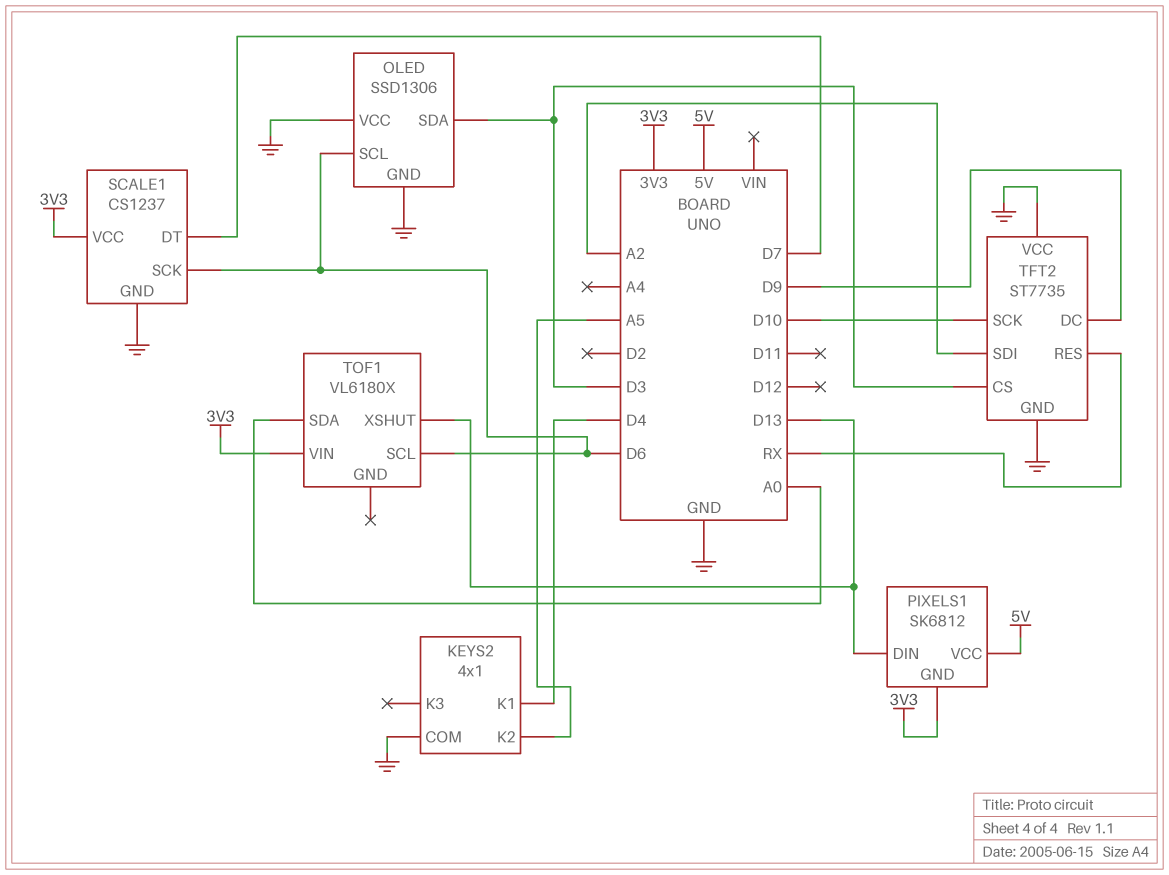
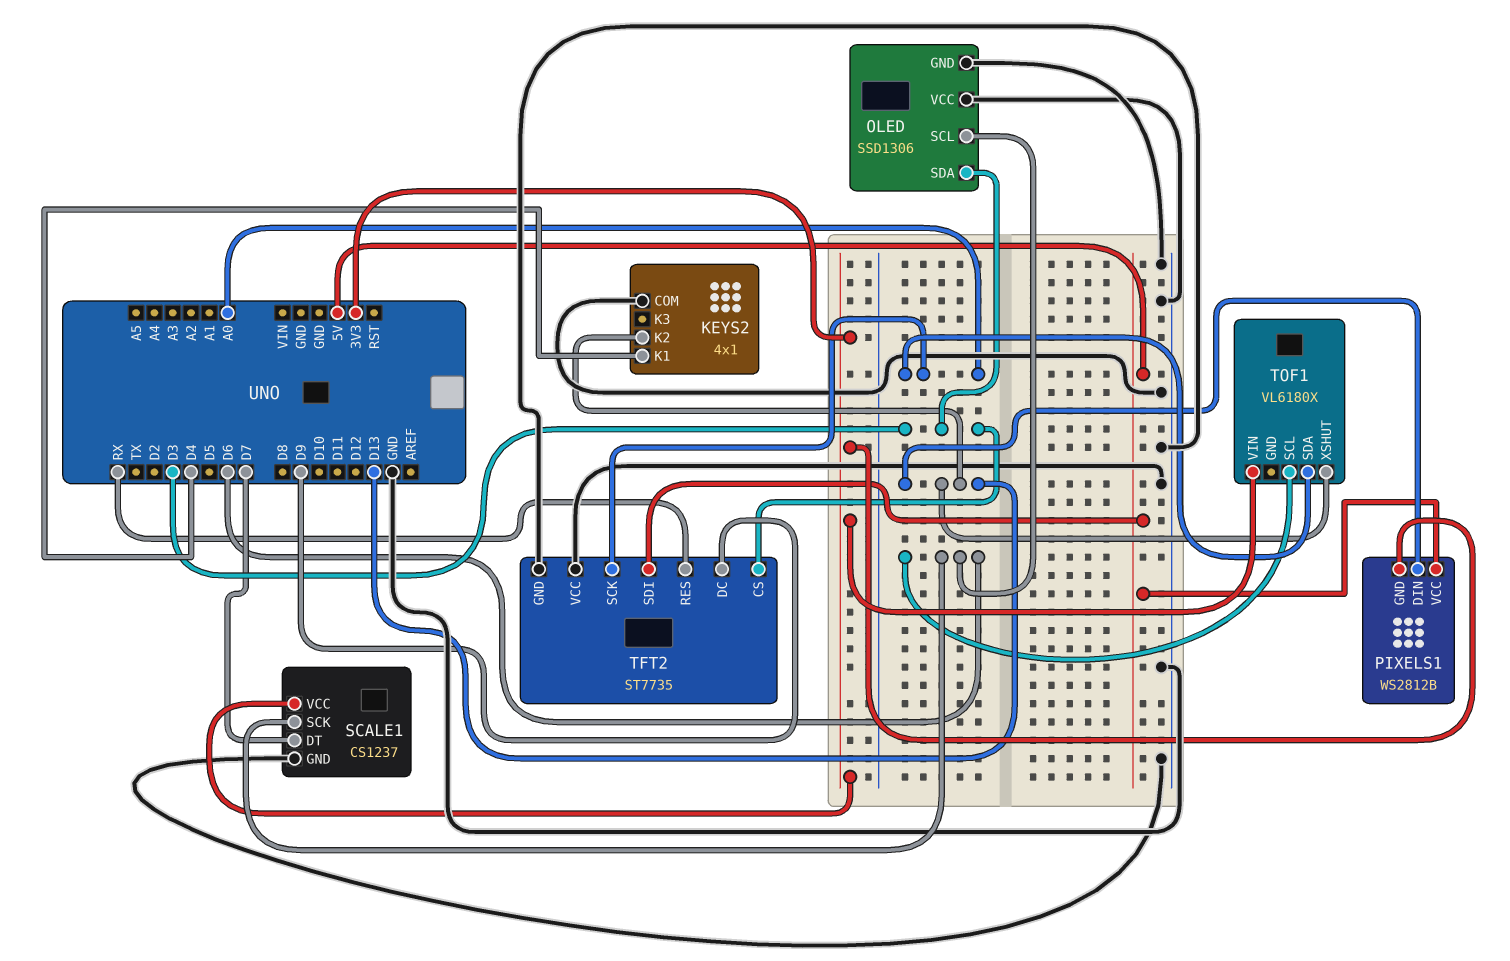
KEYS2 pin K2: A5 -> D13
PIXELS1: SK6812 -> WS2812B
TFT2 pin SCK: D10 -> A0
TFT2 pin SDI: A2 -> 5V

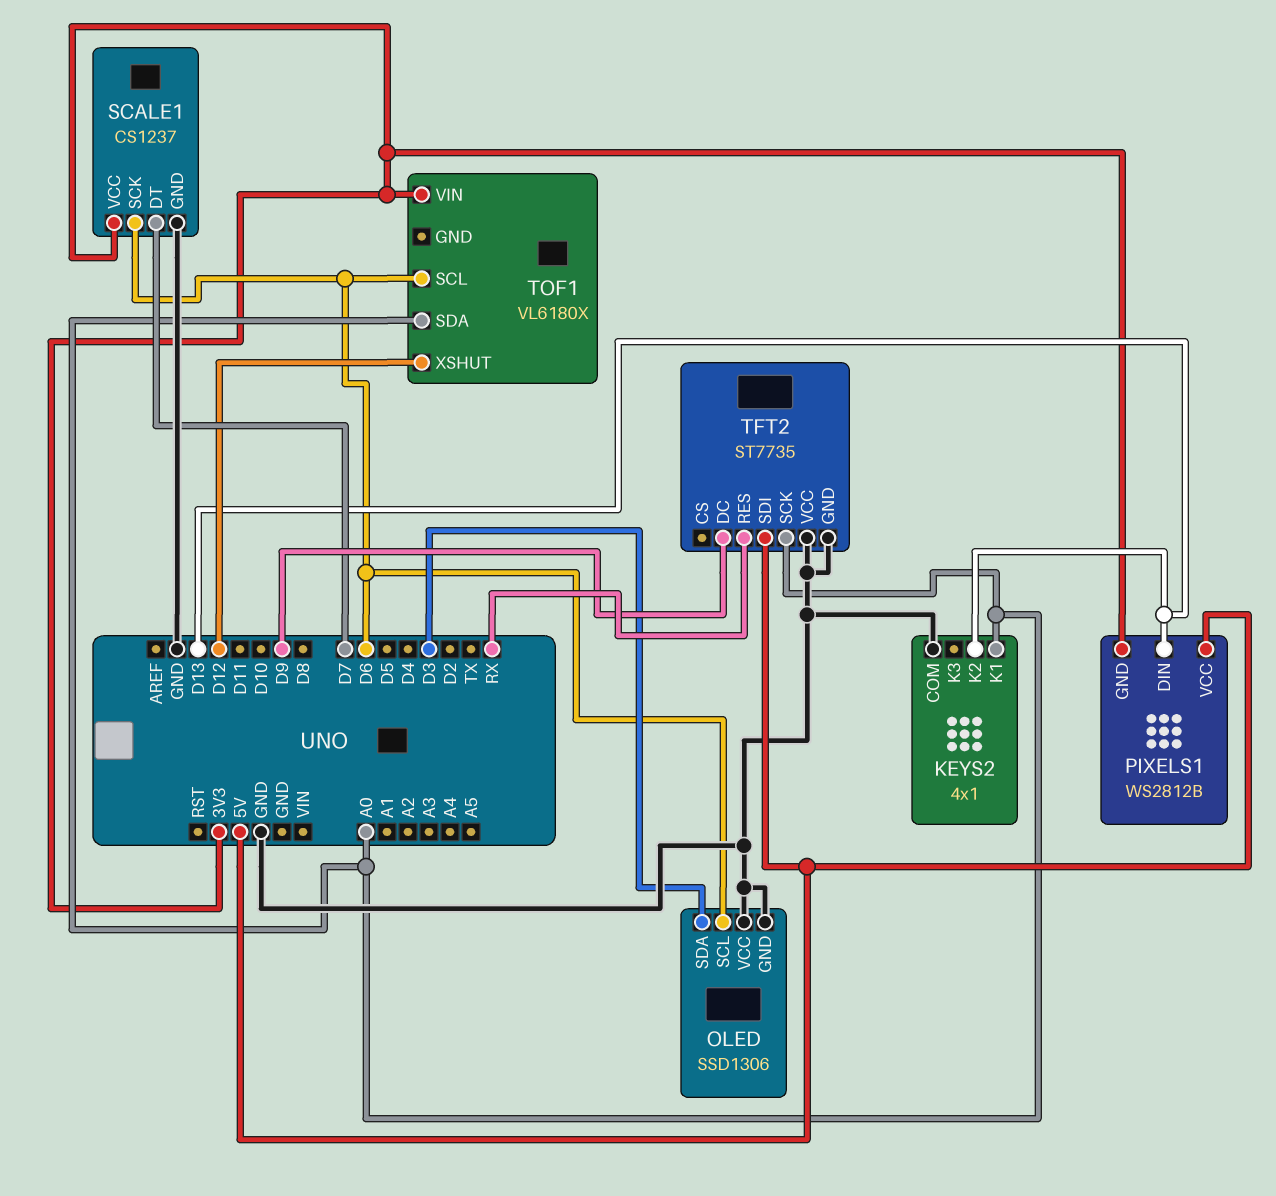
KEYS2 pin K1: D4 -> A0
TFT2 pin CS: D3 -> none
TOF1 pin XSHUT: D13 -> D12

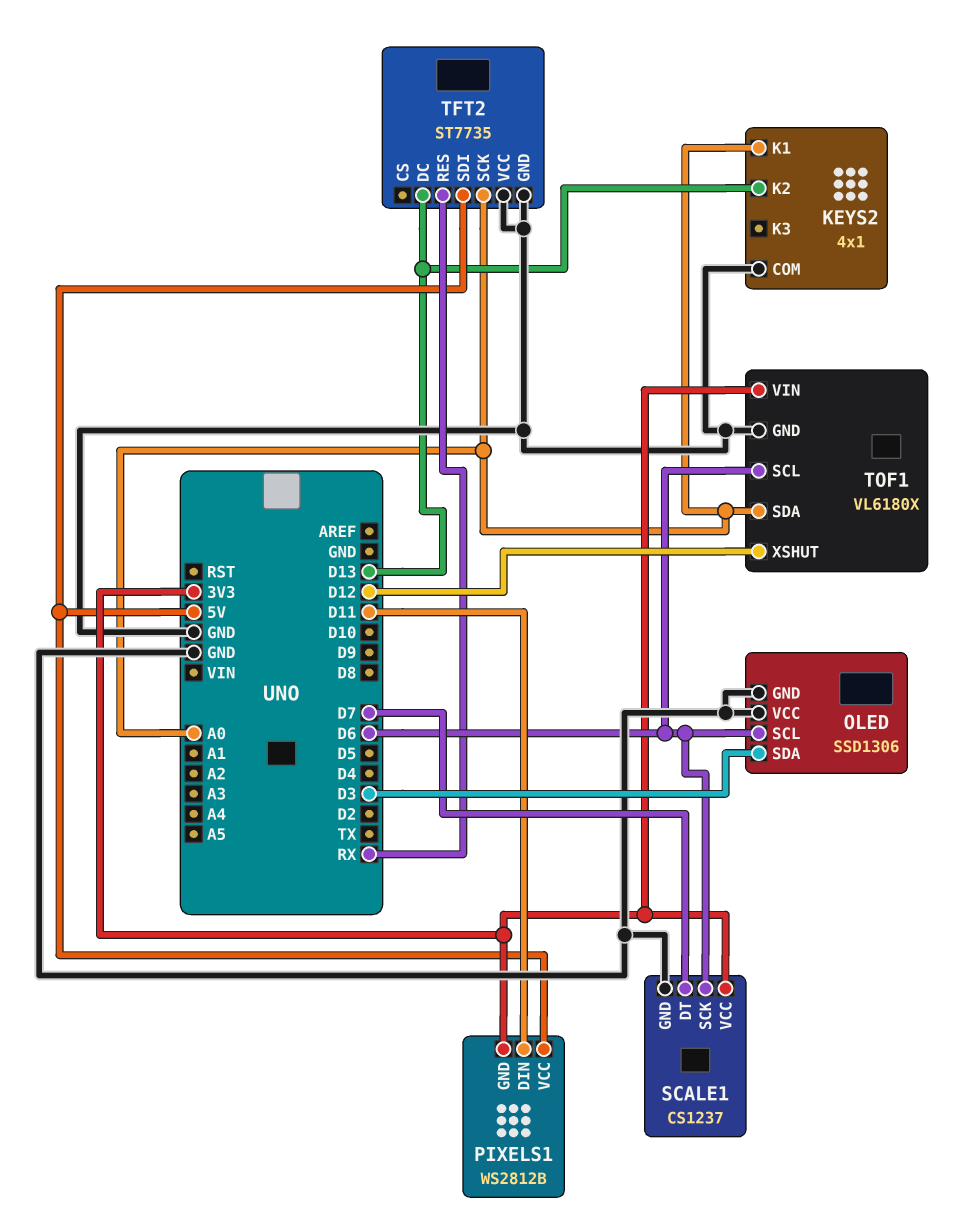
PIXELS1 pin DIN: D13 -> D11
TFT2 pin DC: D9 -> D13
TOF1 pin GND: none -> GND

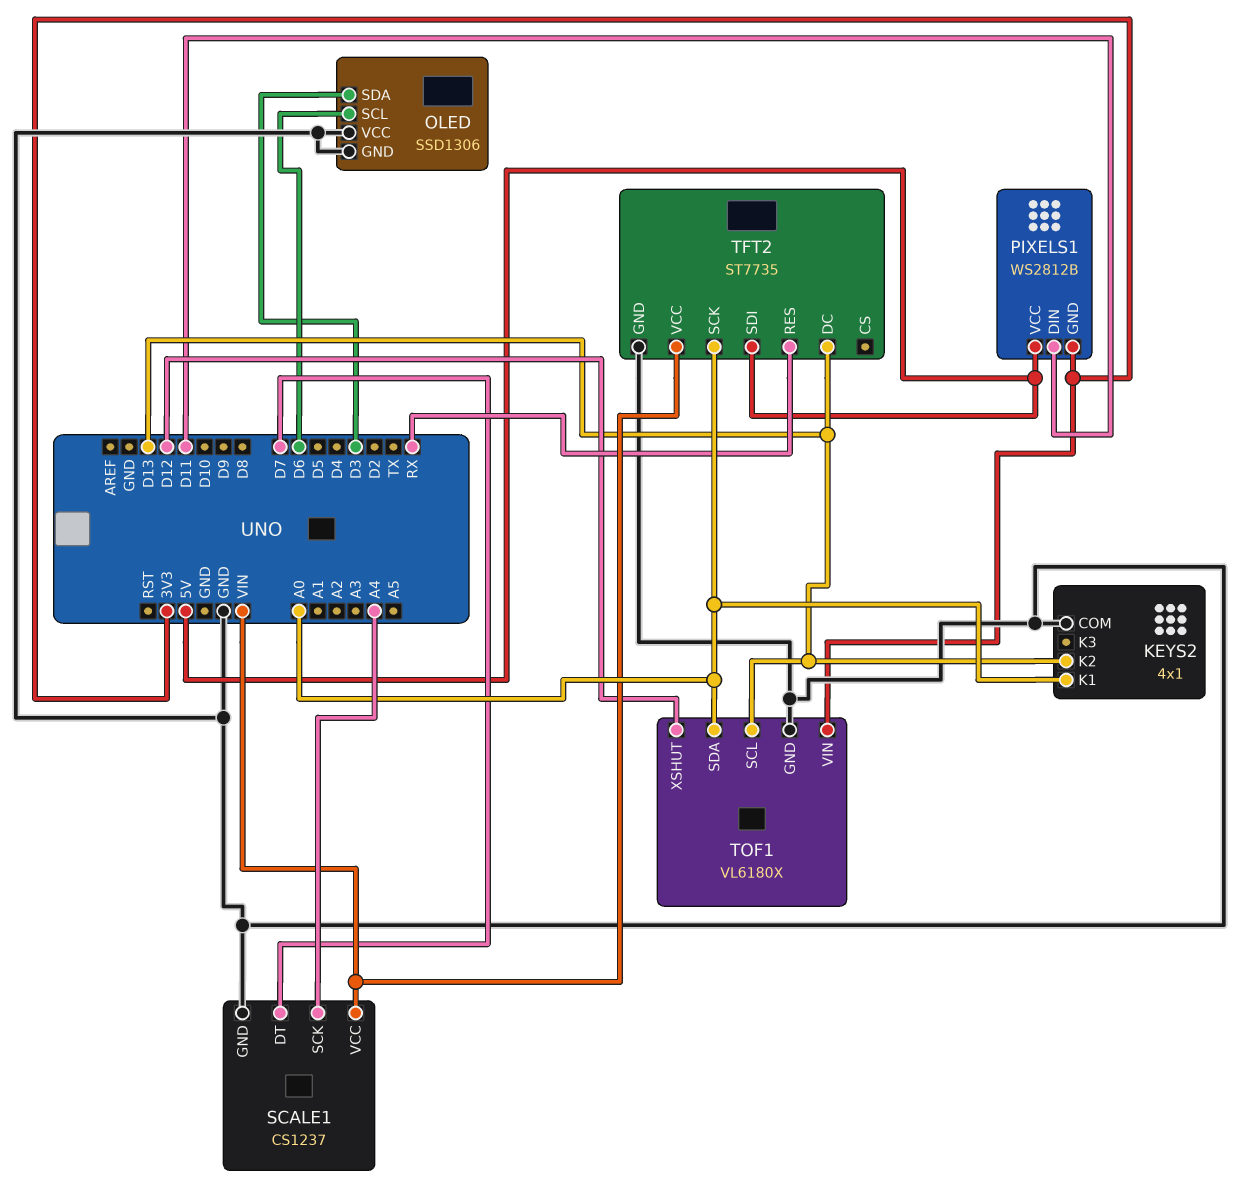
SCALE1 pin SCK: D6 -> A4
SCALE1 pin VCC: 3V3 -> VIN
TFT2 pin VCC: GND -> VIN
TOF1 pin SCL: D6 -> D13

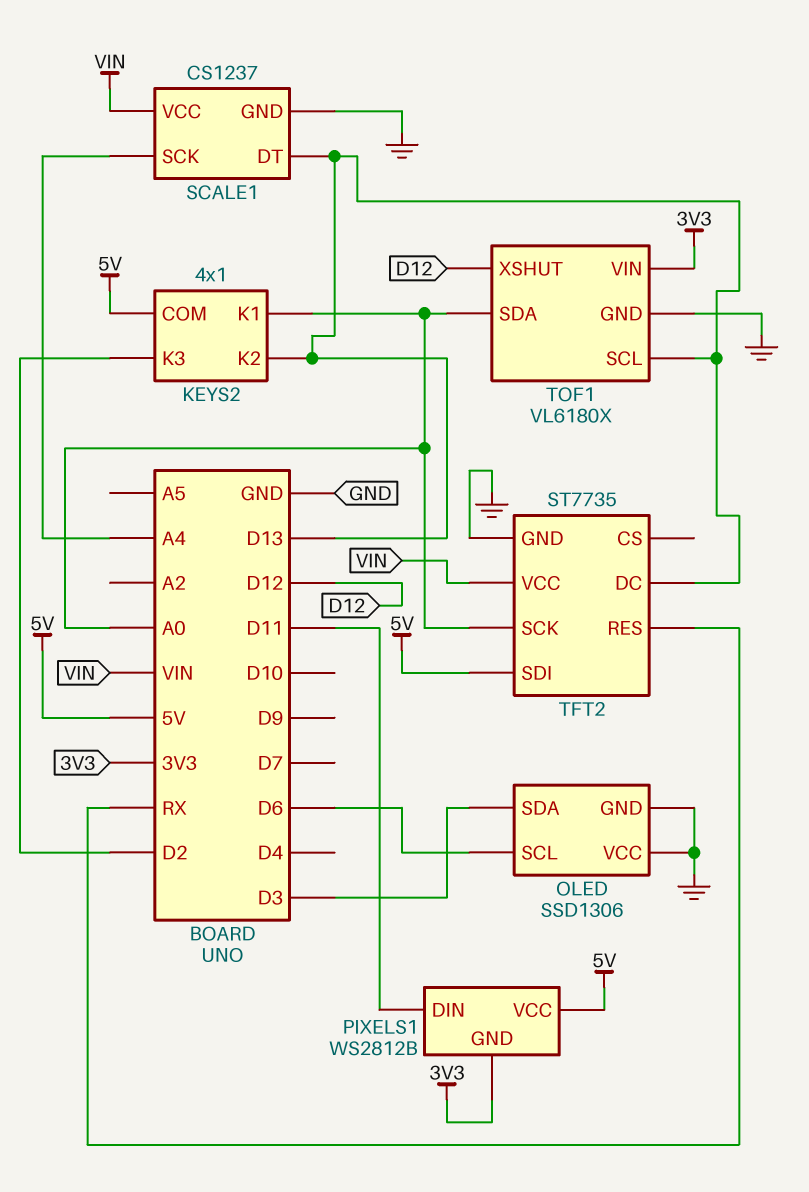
KEYS2 pin COM: GND -> 5V
KEYS2 pin K3: none -> D2
SCALE1 pin DT: D7 -> D13

